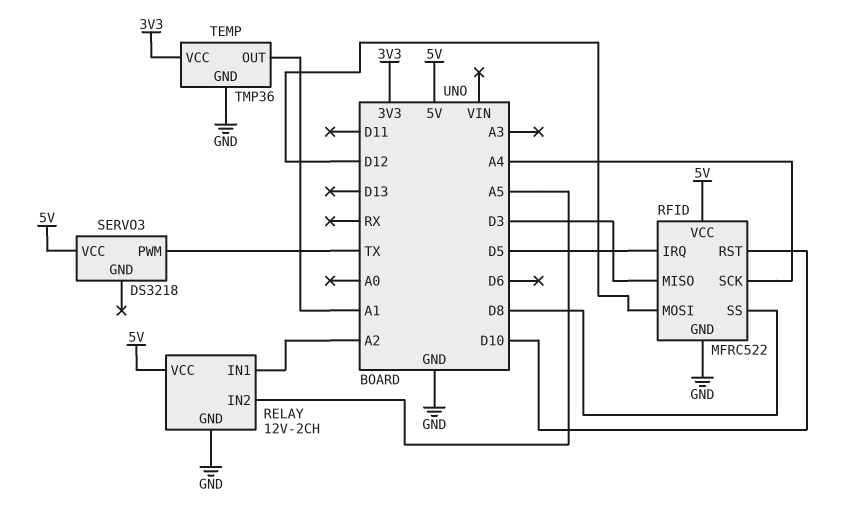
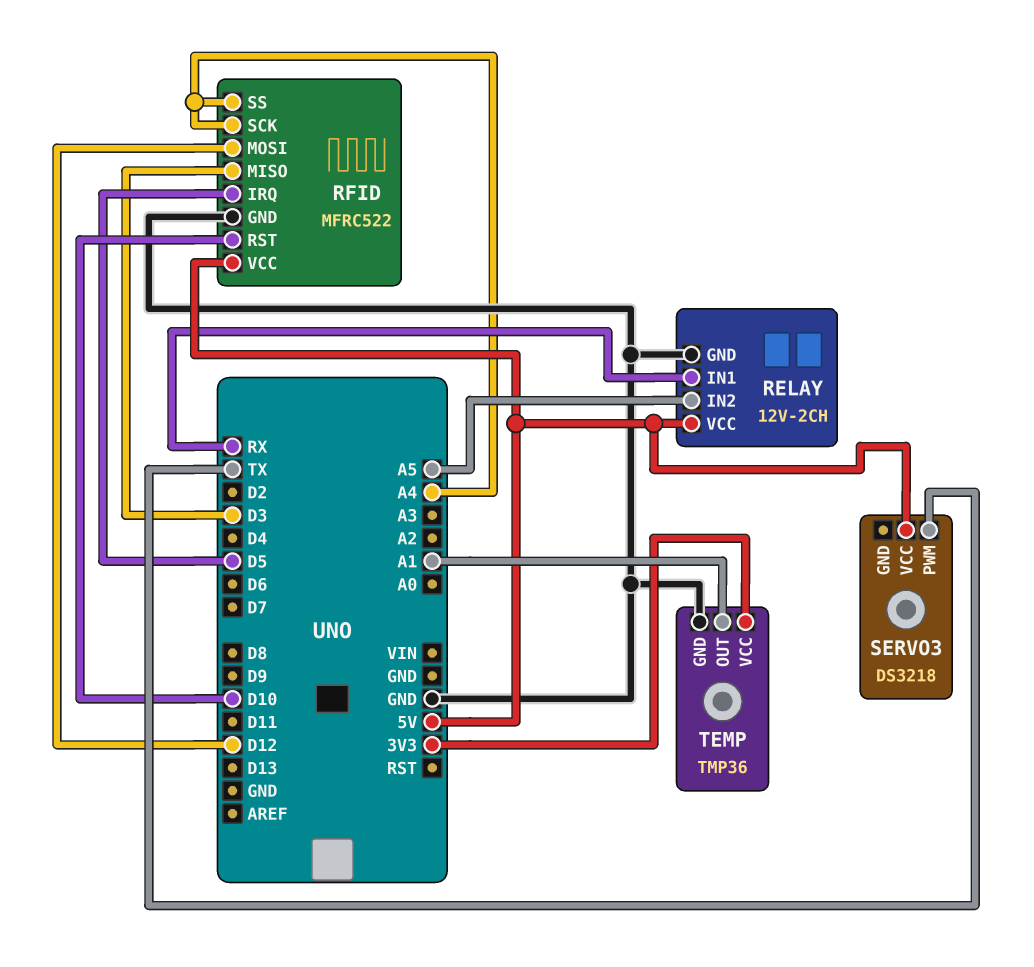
RELAY pin IN1: A2 -> RX
RFID pin SS: D8 -> A4

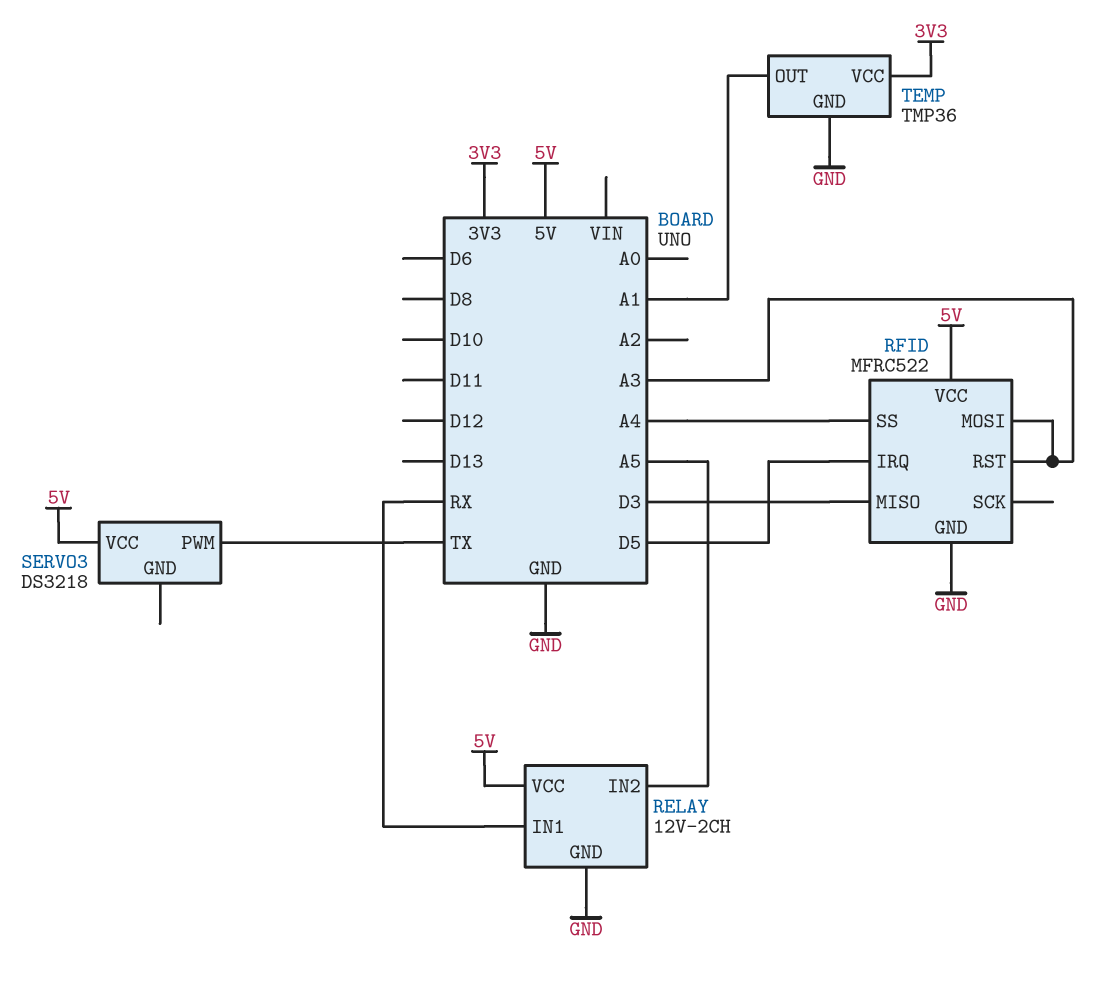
RFID pin MOSI: D12 -> A3
RFID pin RST: D10 -> A3
RFID pin SCK: A4 -> none

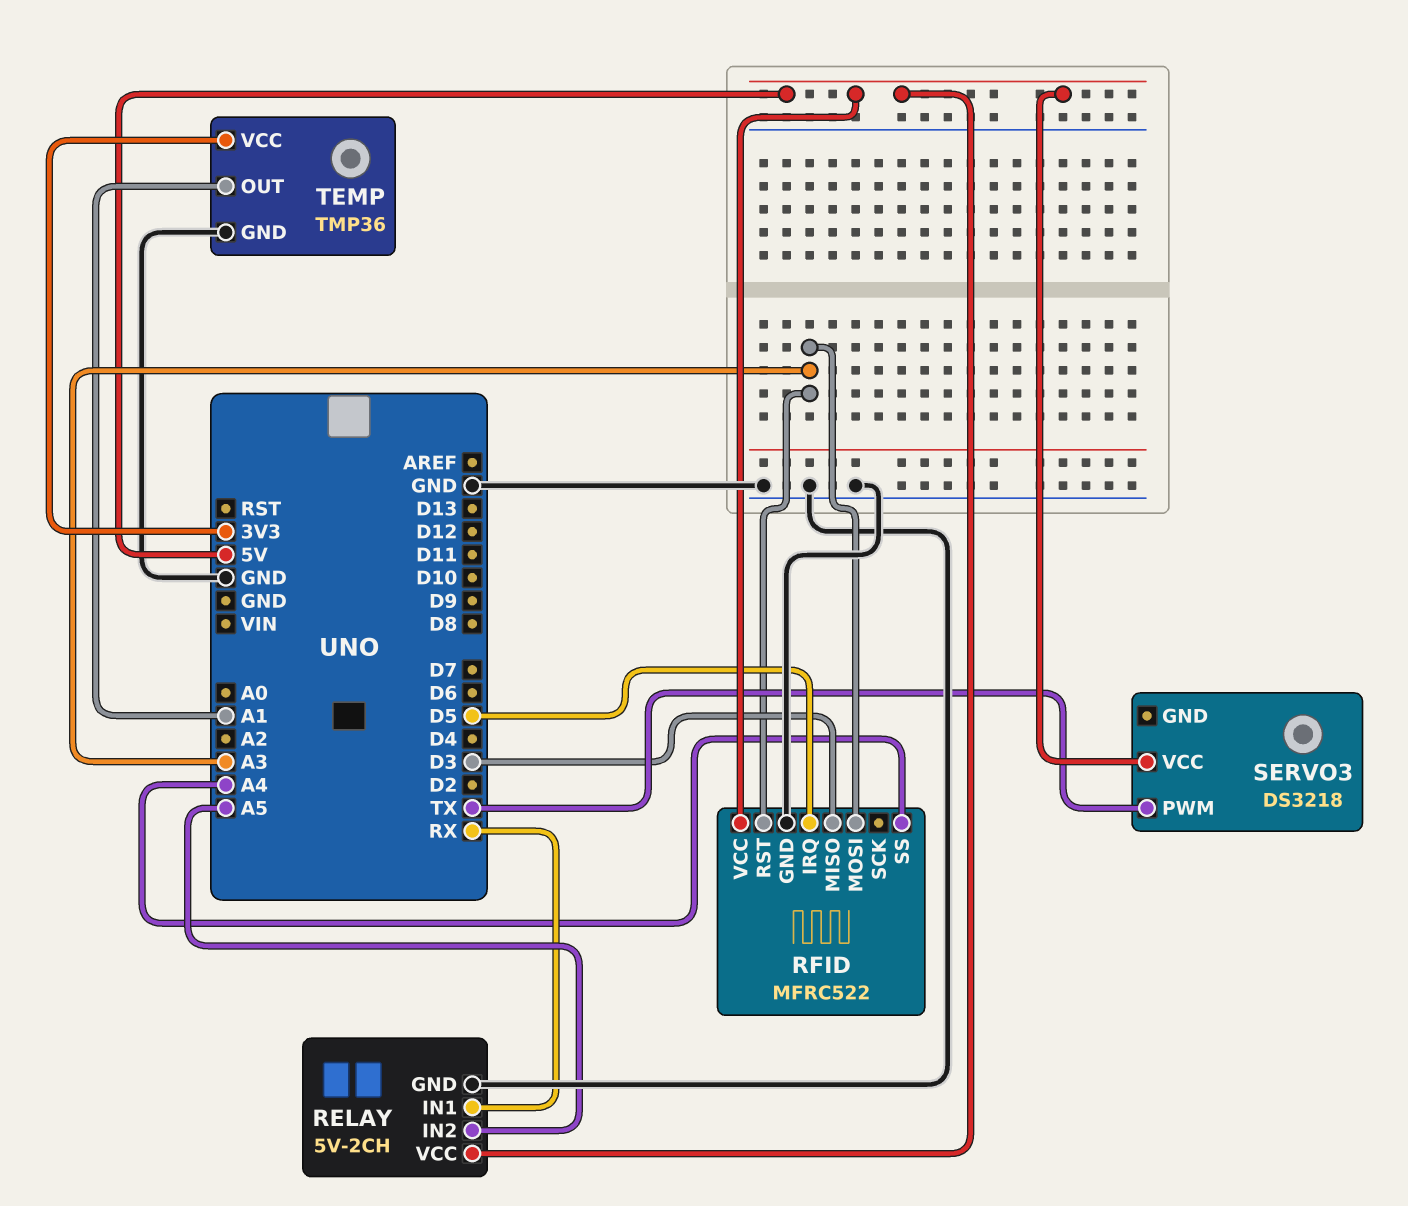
RELAY: 12V-2CH -> 5V-2CH

